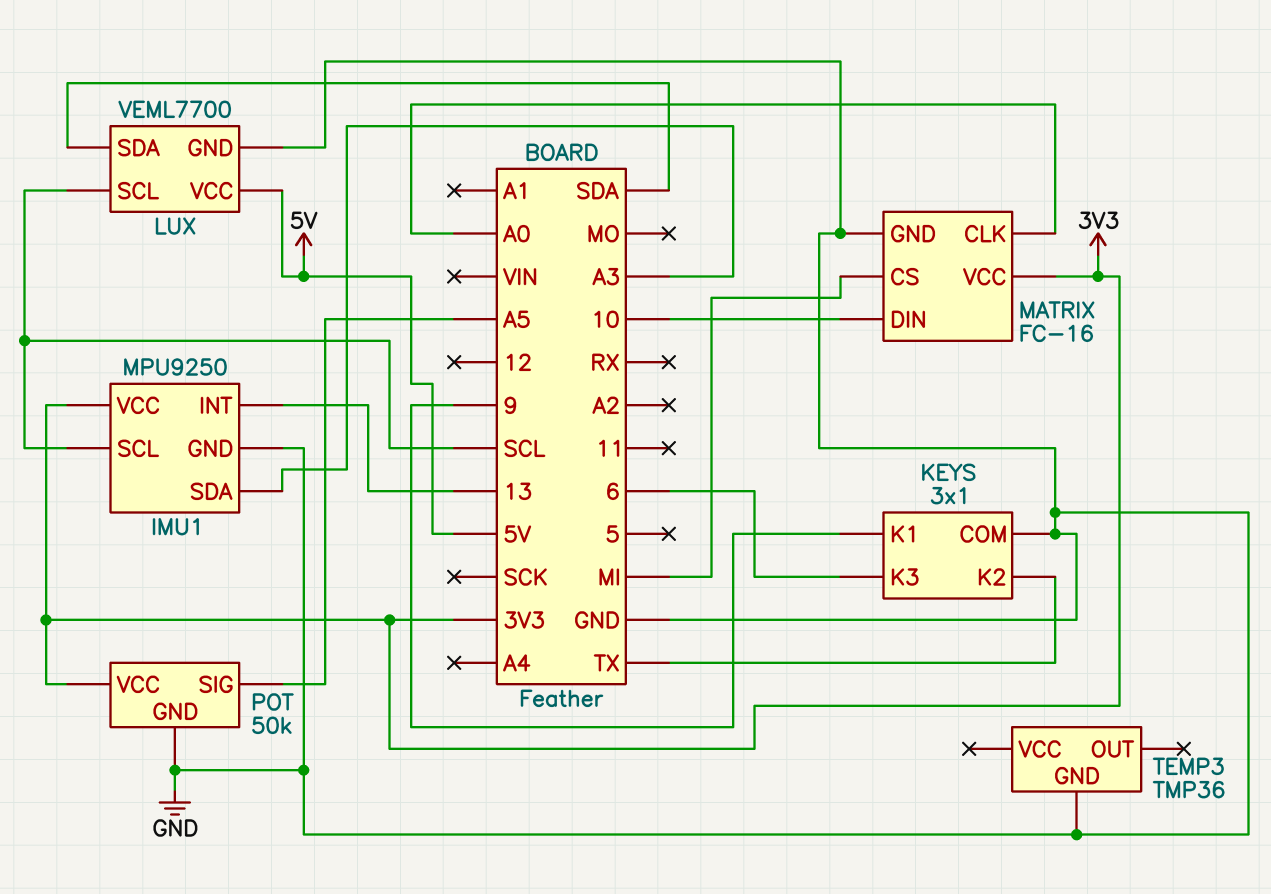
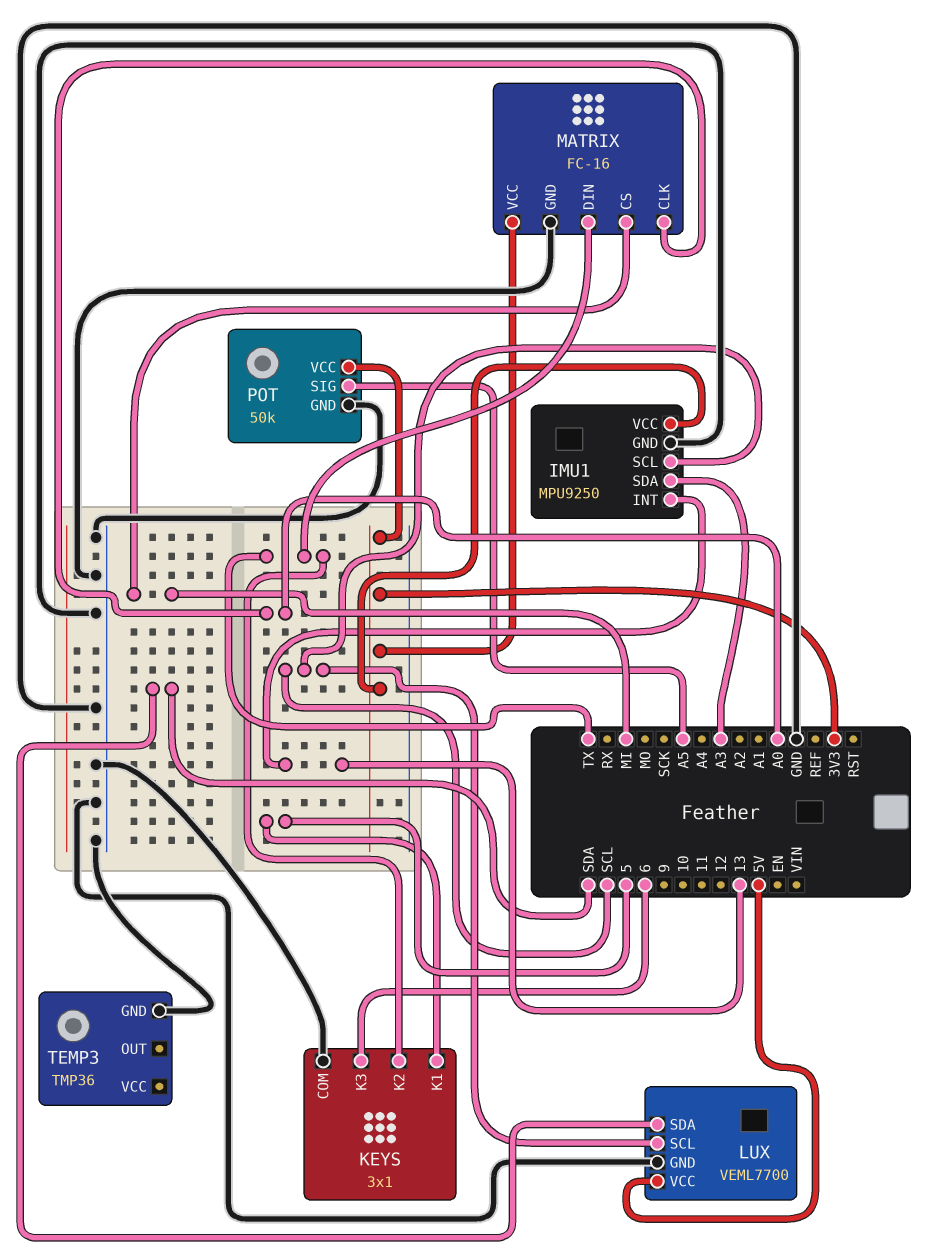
KEYS pin K1: 9 -> 5
MATRIX pin DIN: 10 -> TX

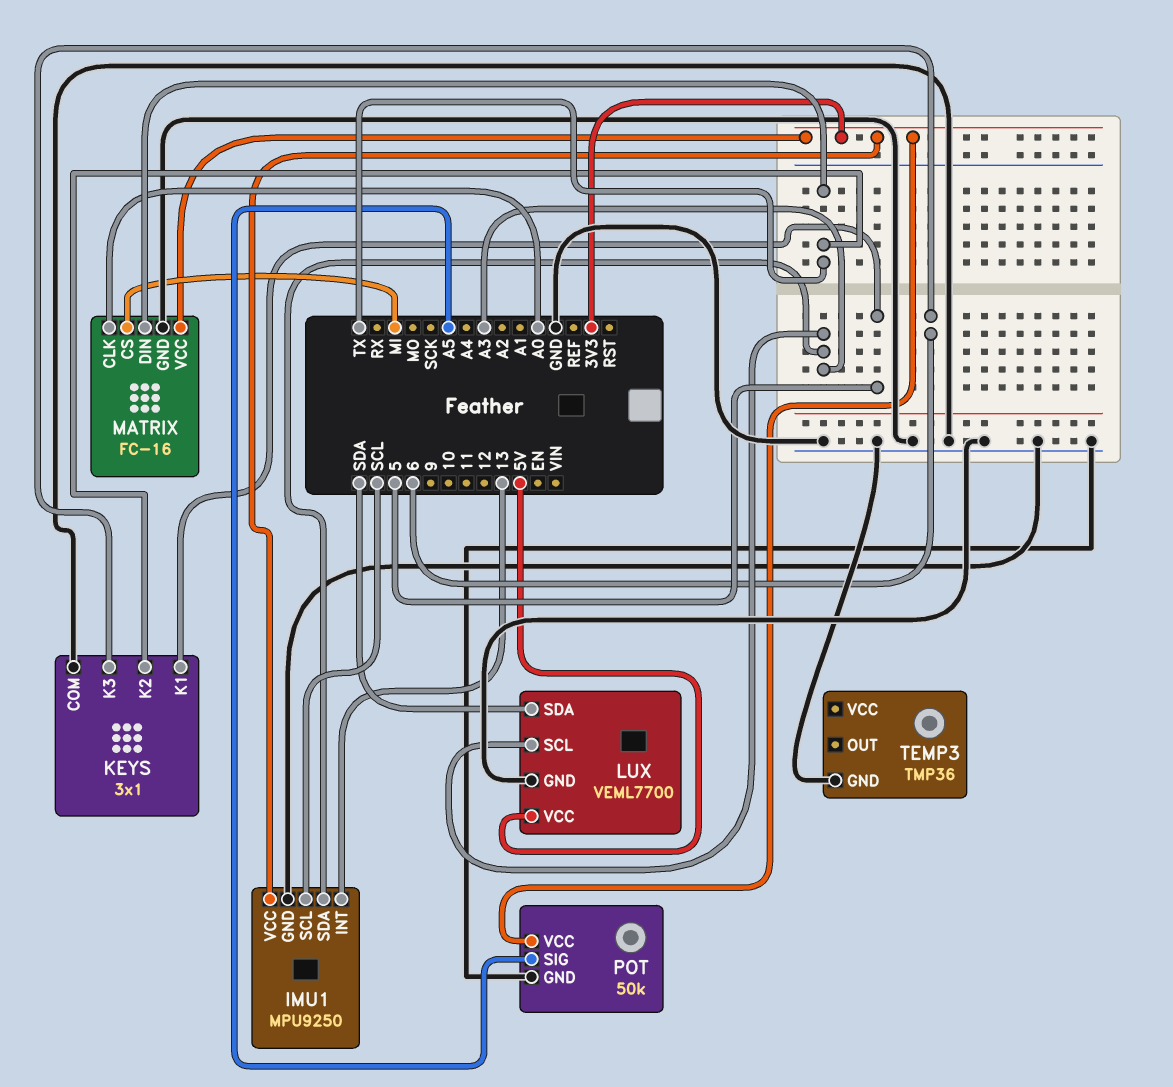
LUX pin SCL: SCL -> A3

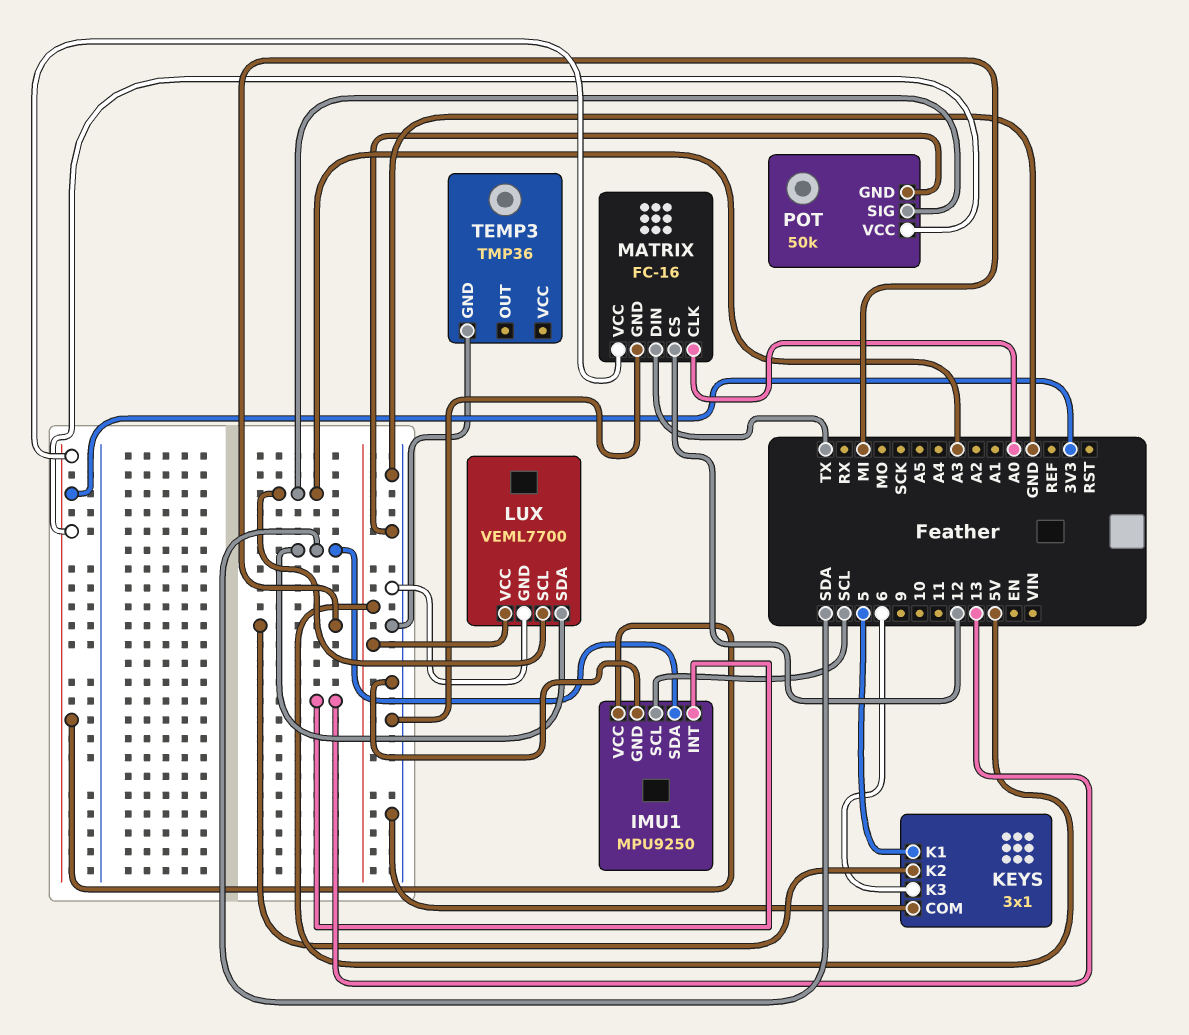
IMU1 pin SDA: A3 -> SDA
KEYS pin K2: TX -> MI
MATRIX pin CS: MI -> 12
POT pin SIG: A5 -> A3

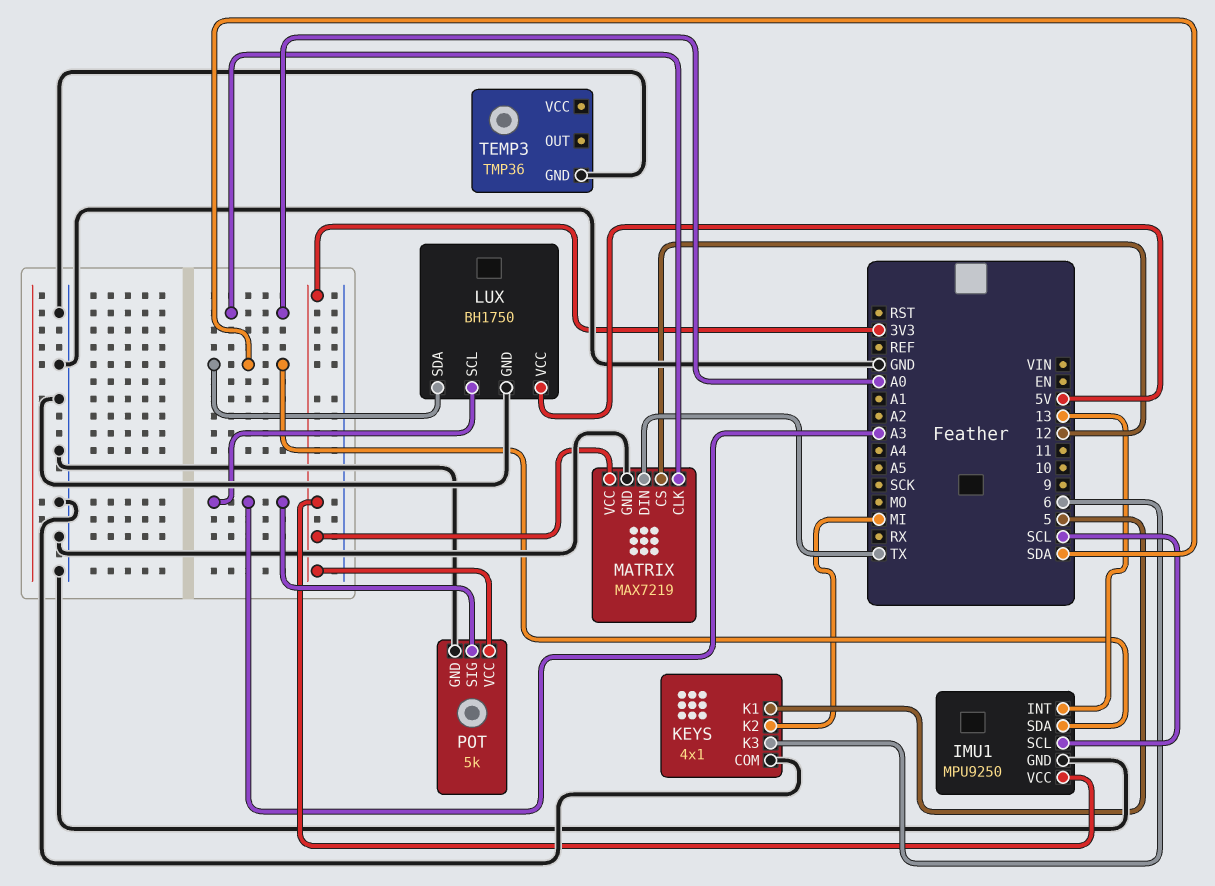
KEYS: 3x1 -> 4x1
LUX: VEML7700 -> BH1750
MATRIX: FC-16 -> MAX7219
POT: 50k -> 5k

